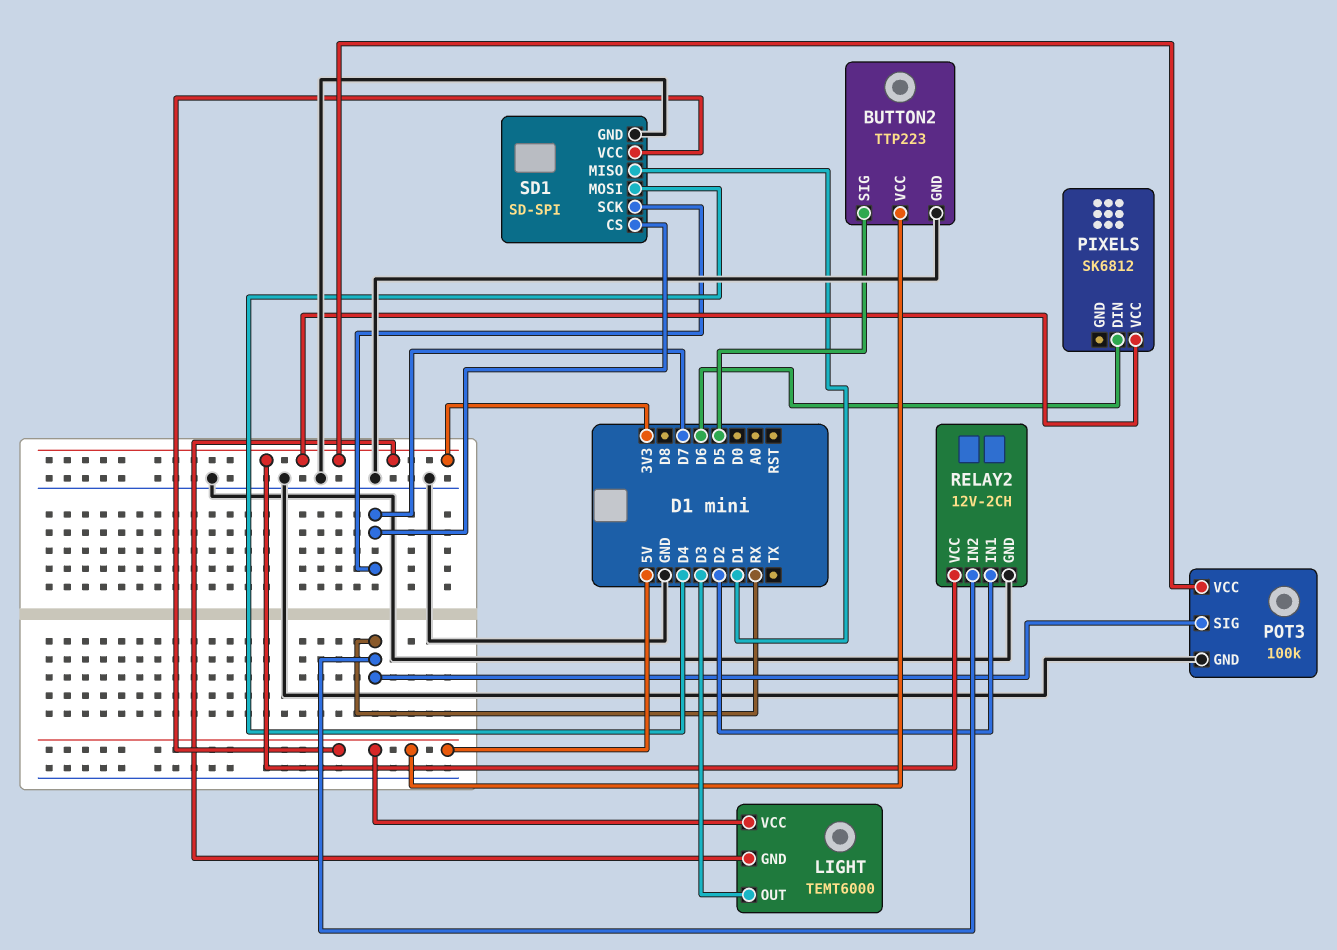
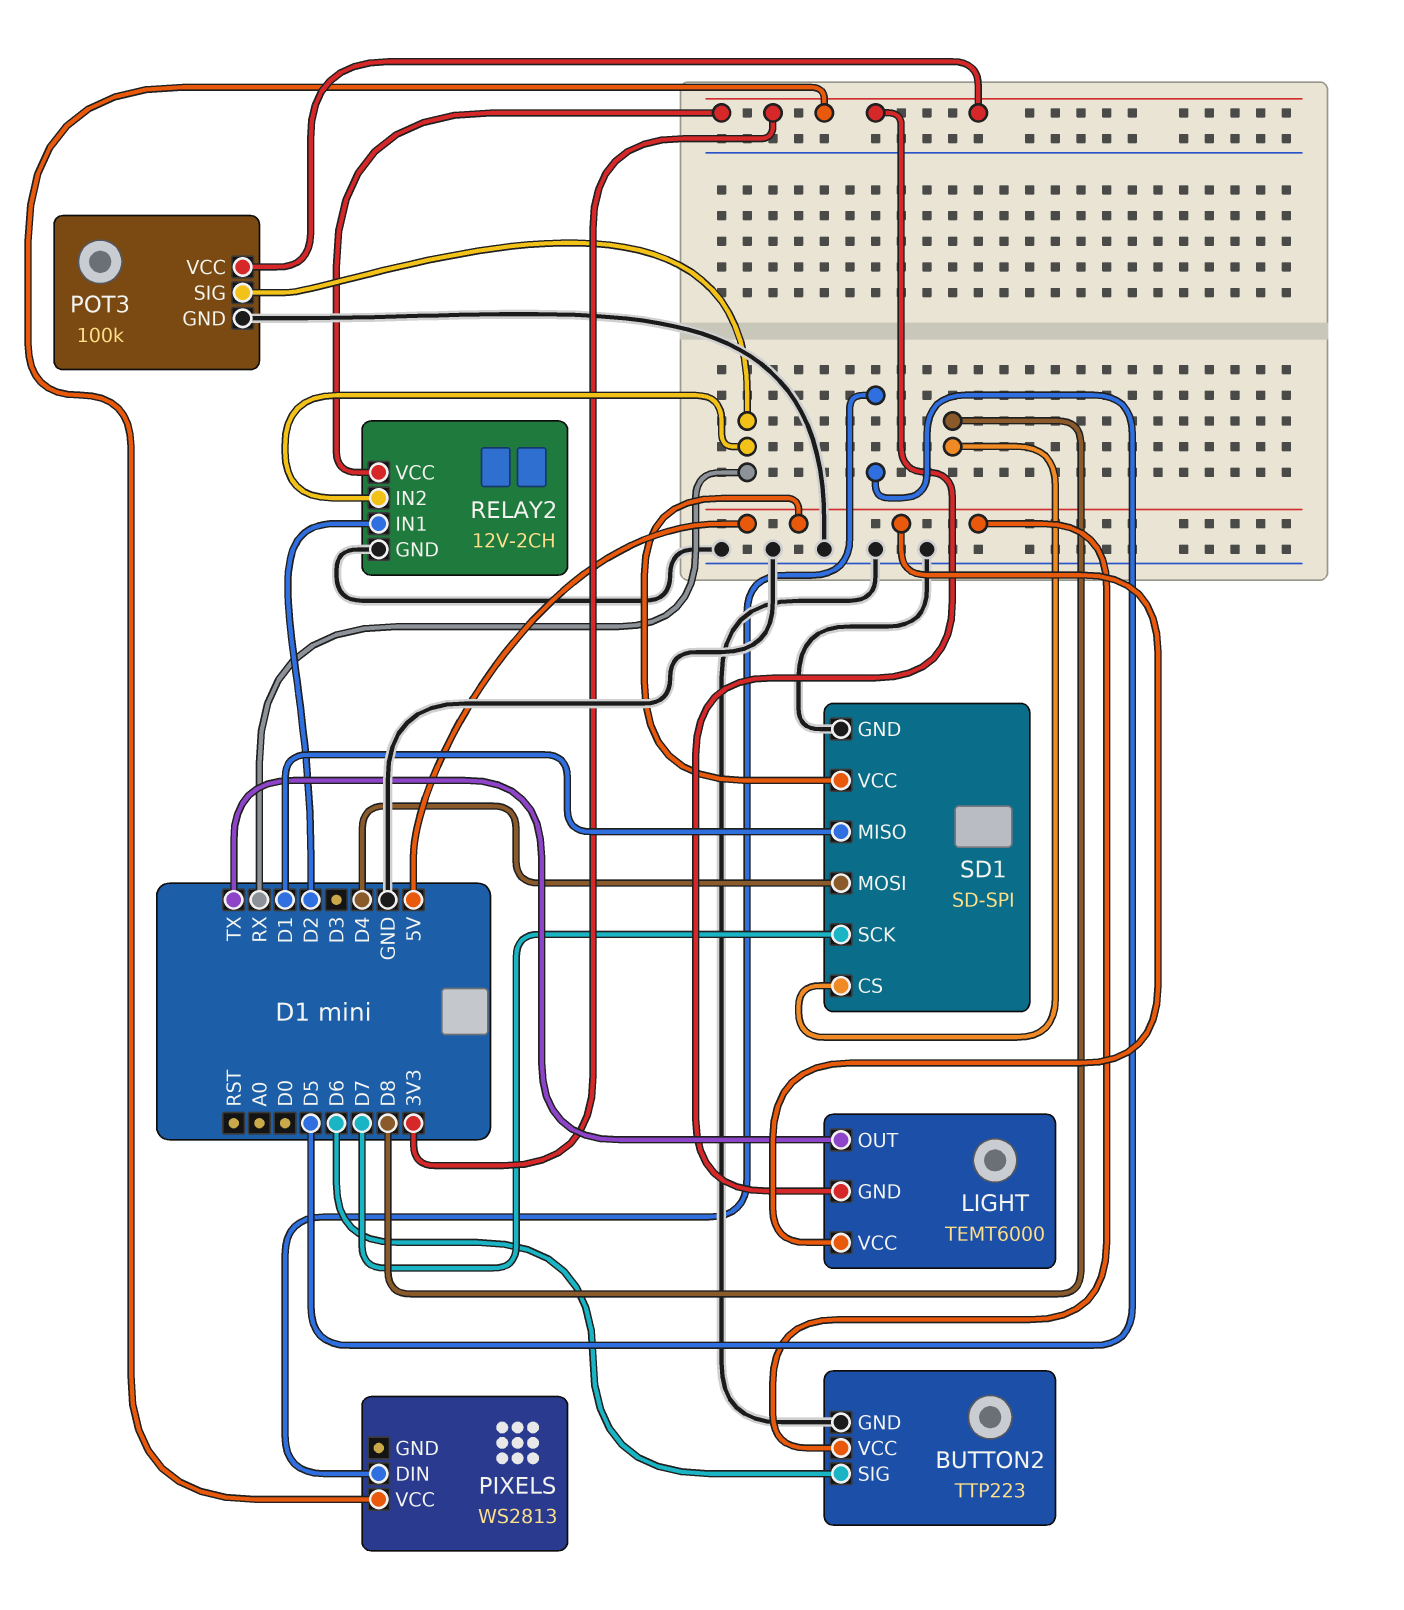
BUTTON2 pin SIG: D5 -> D6
LIGHT pin OUT: D3 -> TX
PIXELS: SK6812 -> WS2813
PIXELS pin DIN: D6 -> D5
SD1 pin CS: D7 -> D8

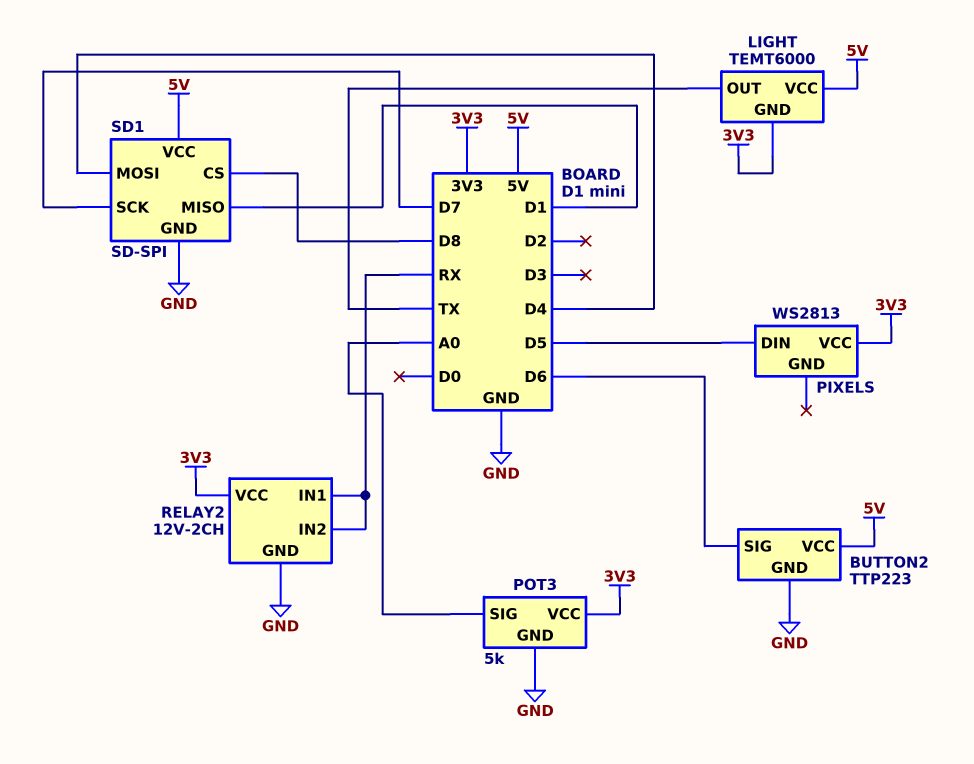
POT3: 100k -> 5k
POT3 pin SIG: RX -> A0
RELAY2 pin IN1: D2 -> RX

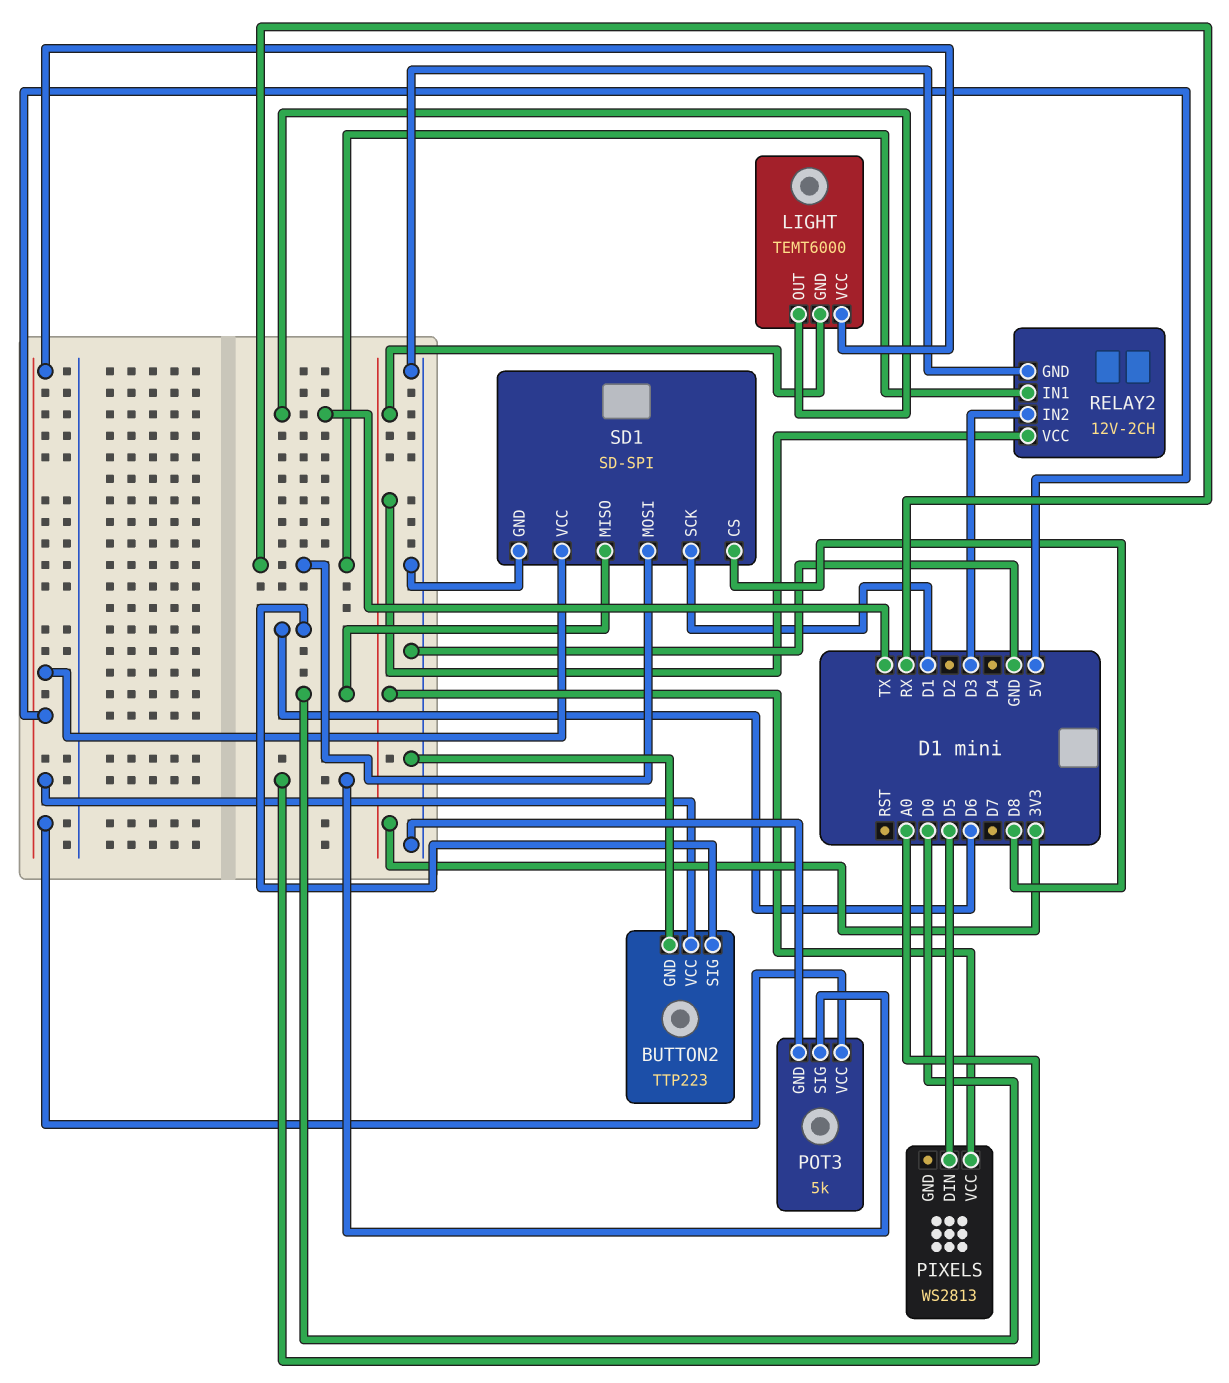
POT3 pin VCC: 3V3 -> 5V
RELAY2 pin IN2: RX -> D3
SD1 pin MISO: D1 -> D0
SD1 pin MOSI: D4 -> RX
SD1 pin SCK: D7 -> D1

